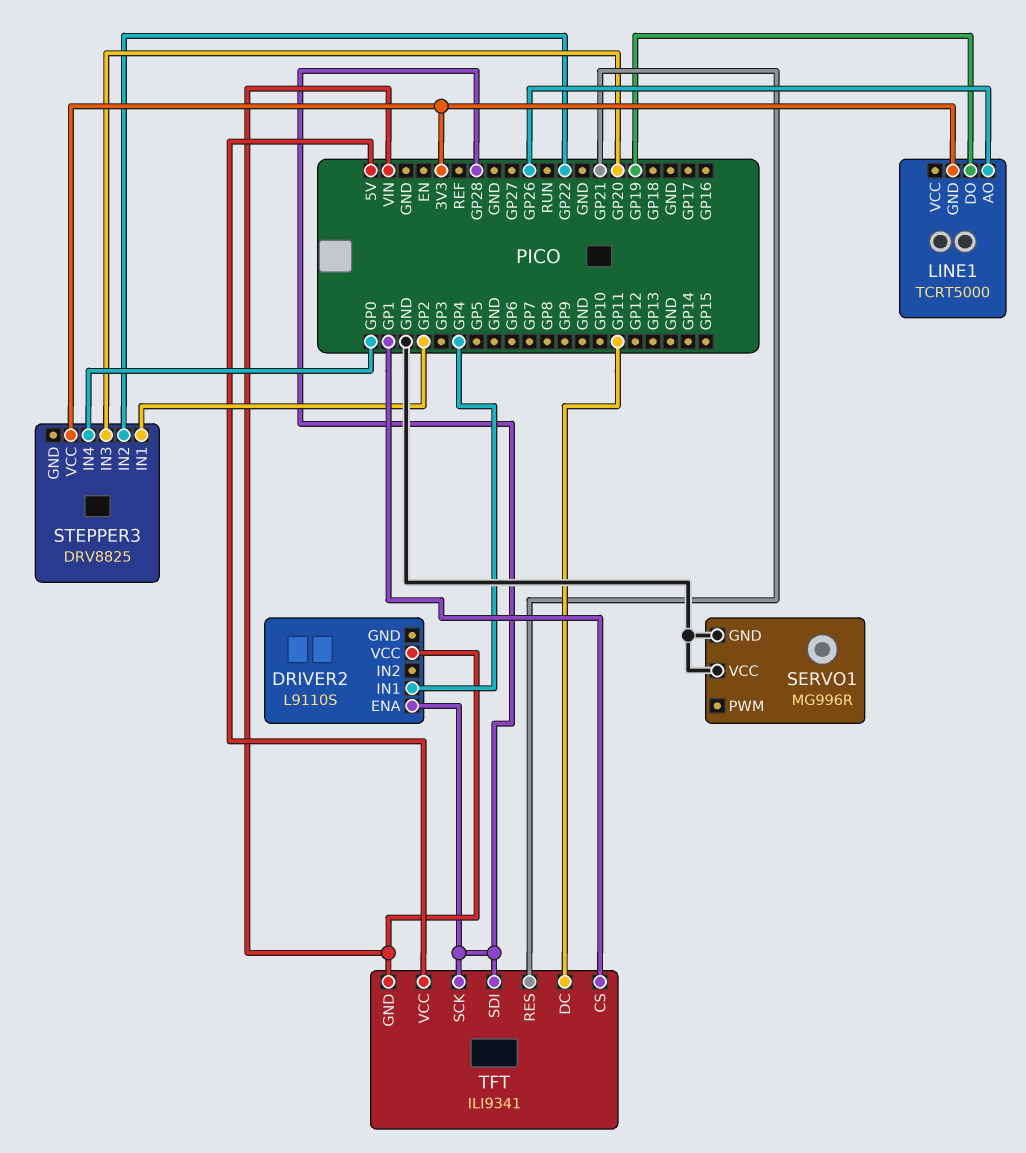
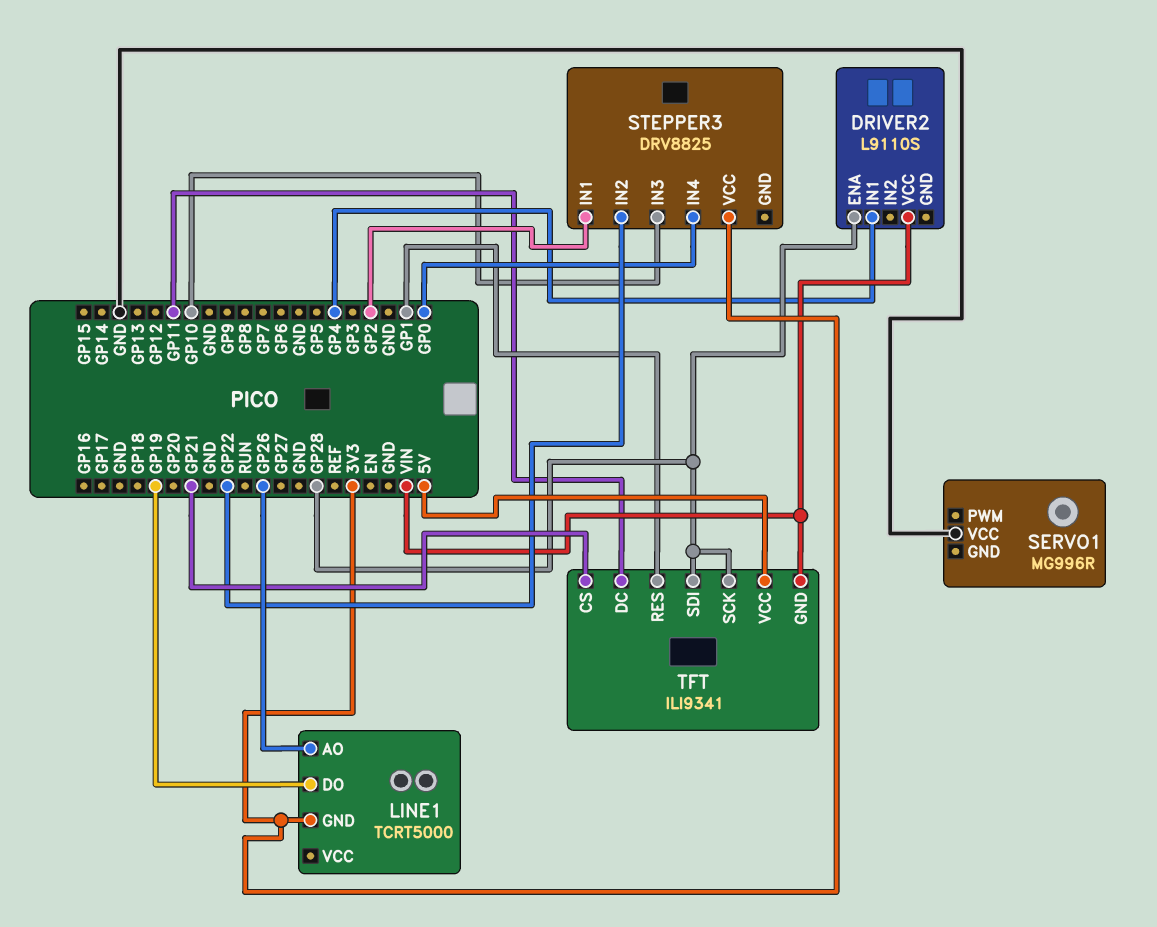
SERVO1 pin GND: GND -> none
STEPPER3 pin IN3: GP20 -> GP10
TFT pin CS: GP1 -> GP21
TFT pin RES: GP21 -> GP1

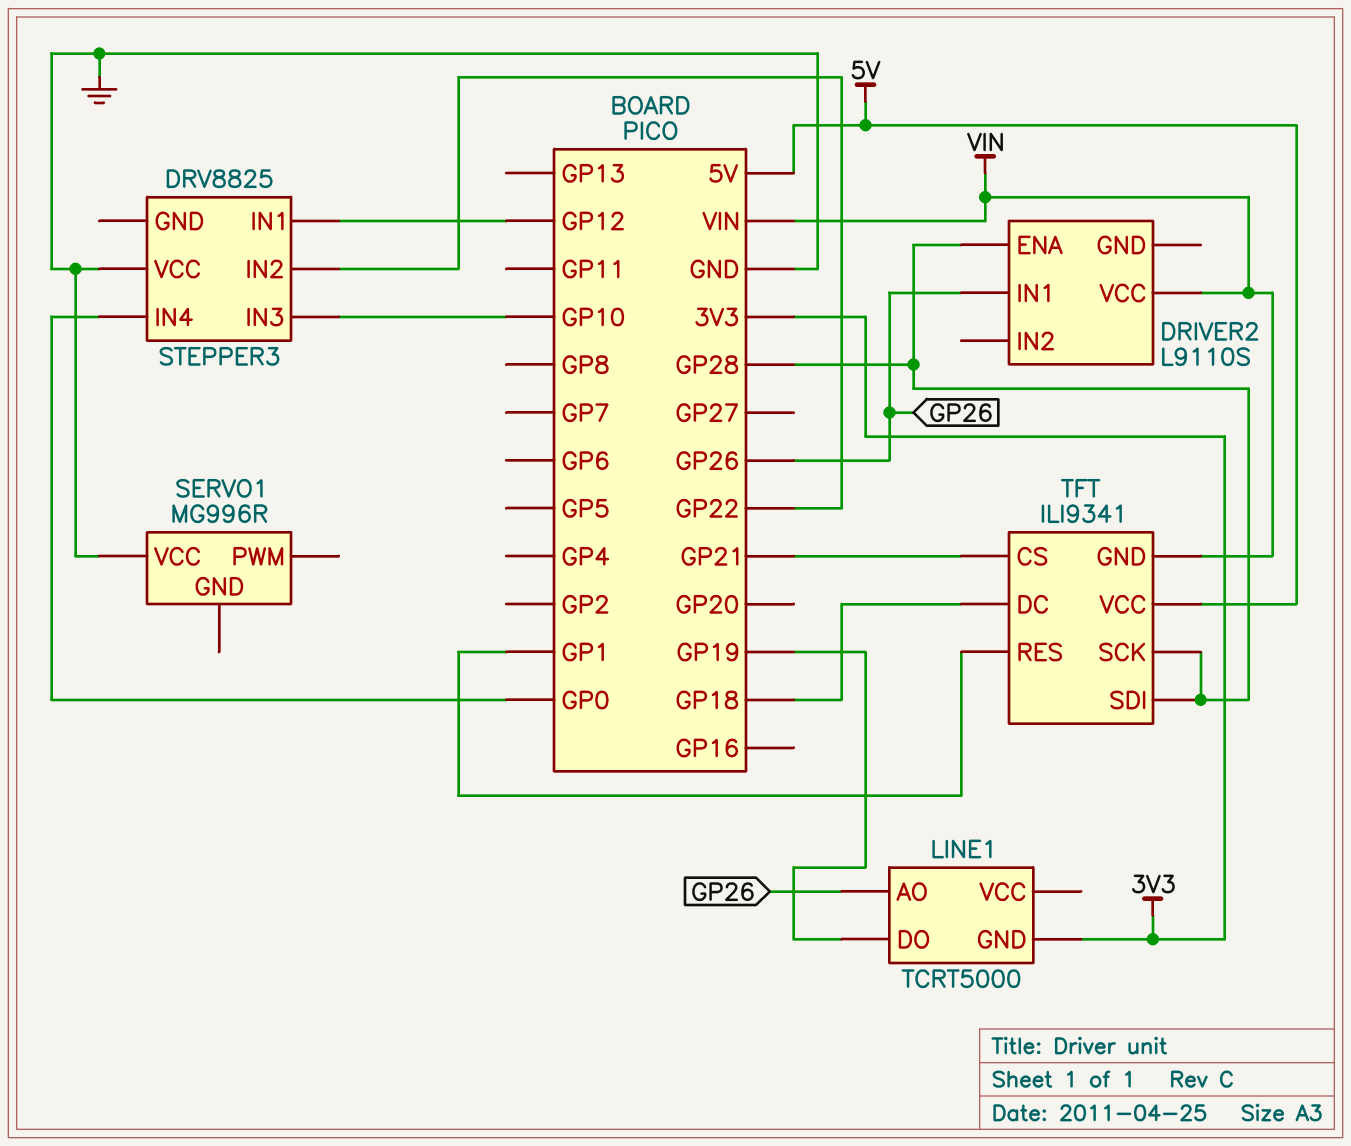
DRIVER2 pin IN1: GP4 -> GP26
STEPPER3 pin IN1: GP2 -> GP12
STEPPER3 pin VCC: 3V3 -> GND
TFT pin DC: GP11 -> GP18

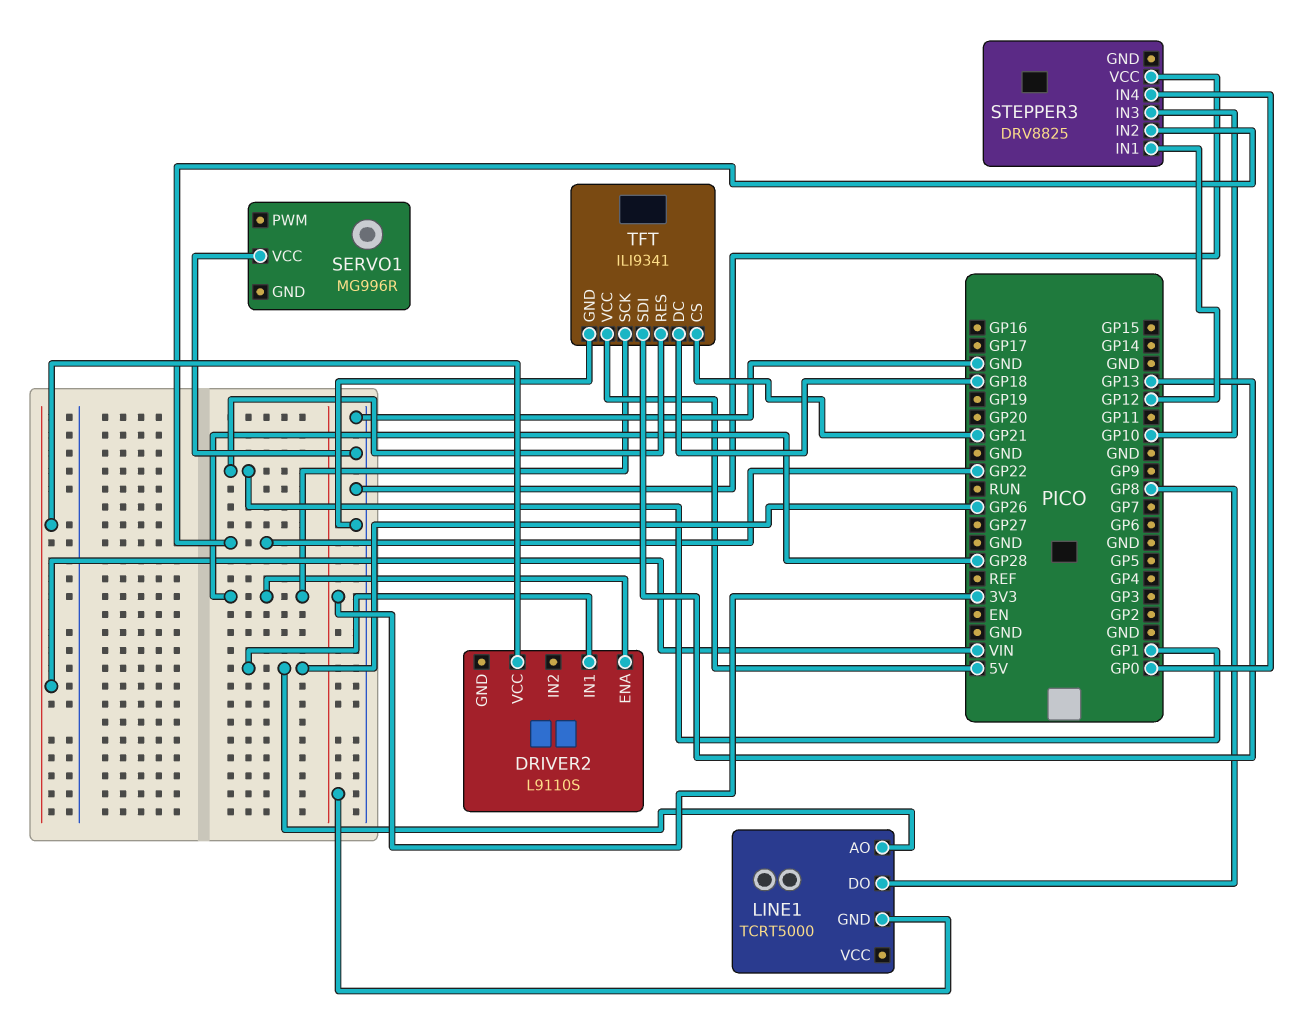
LINE1 pin DO: GP19 -> GP8
TFT pin GND: VIN -> GND
TFT pin SDI: GP28 -> GP13

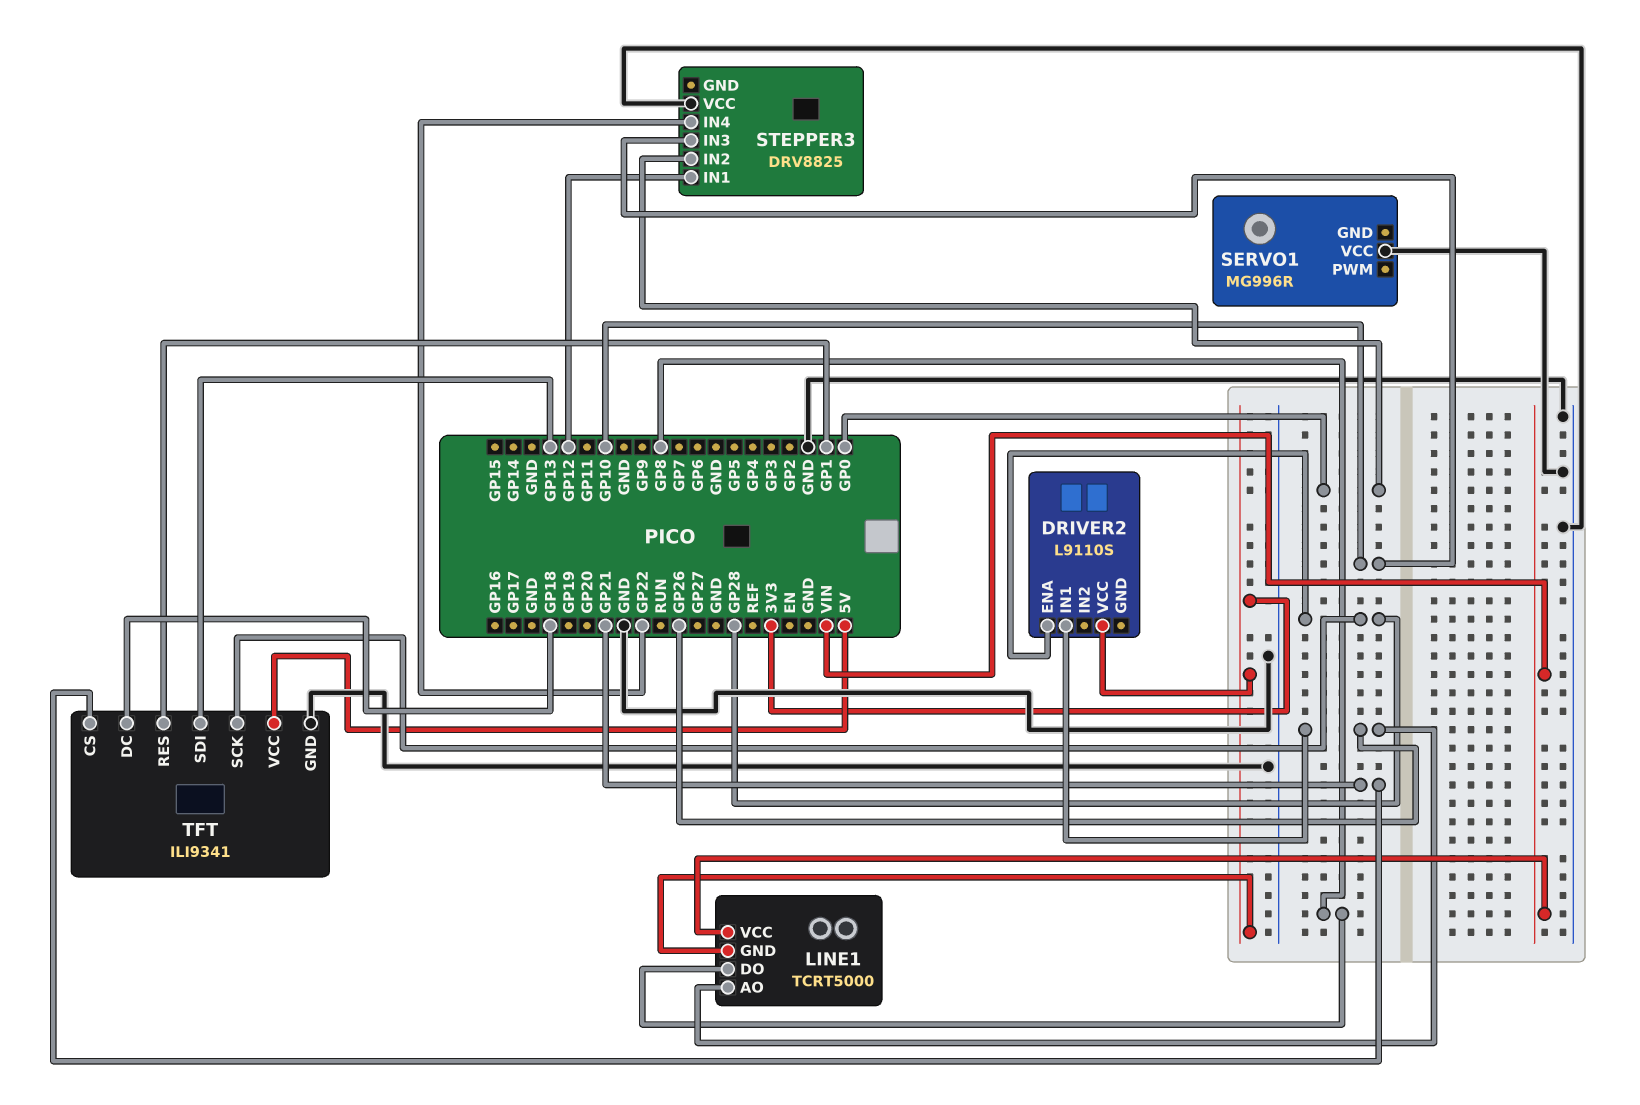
DRIVER2 pin VCC: VIN -> 3V3
LINE1 pin VCC: none -> VIN
STEPPER3 pin IN2: GP22 -> GP0
STEPPER3 pin IN4: GP0 -> GP22

